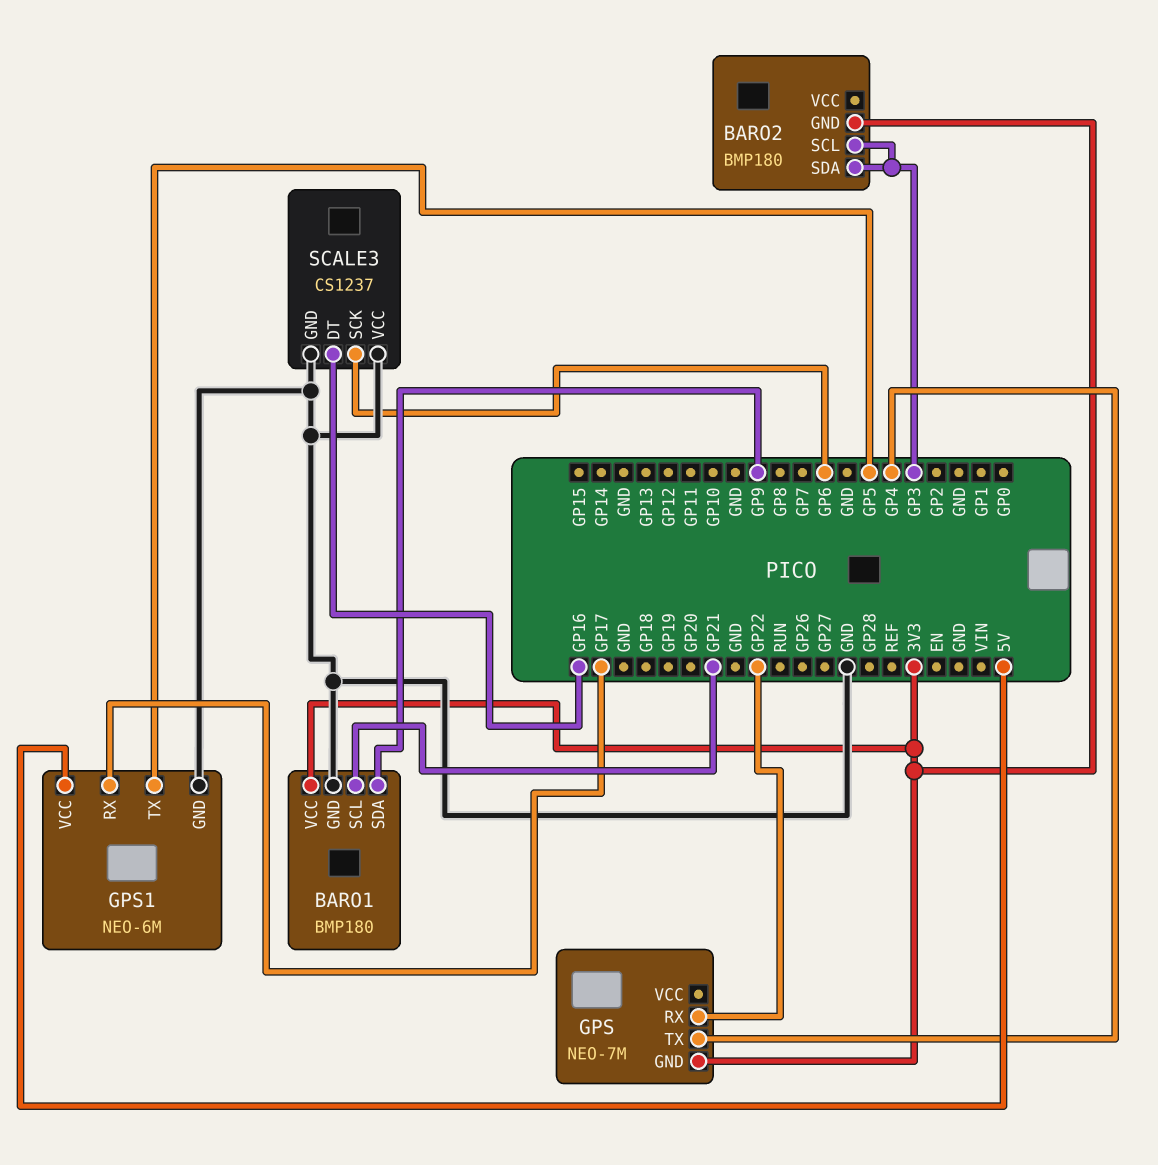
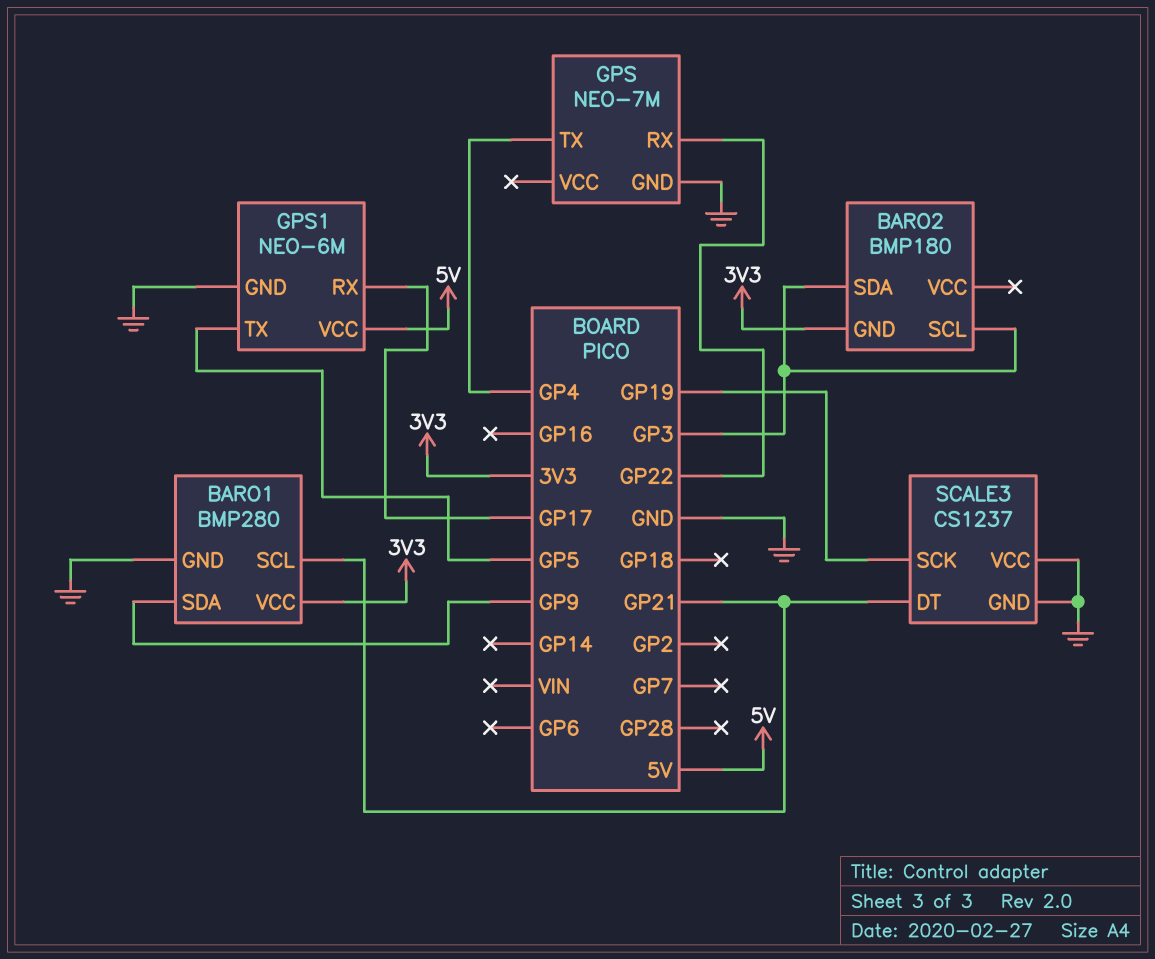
BARO1: BMP180 -> BMP280
GPS pin GND: 3V3 -> GND
SCALE3 pin DT: GP16 -> GP21
SCALE3 pin SCK: GP6 -> GP19

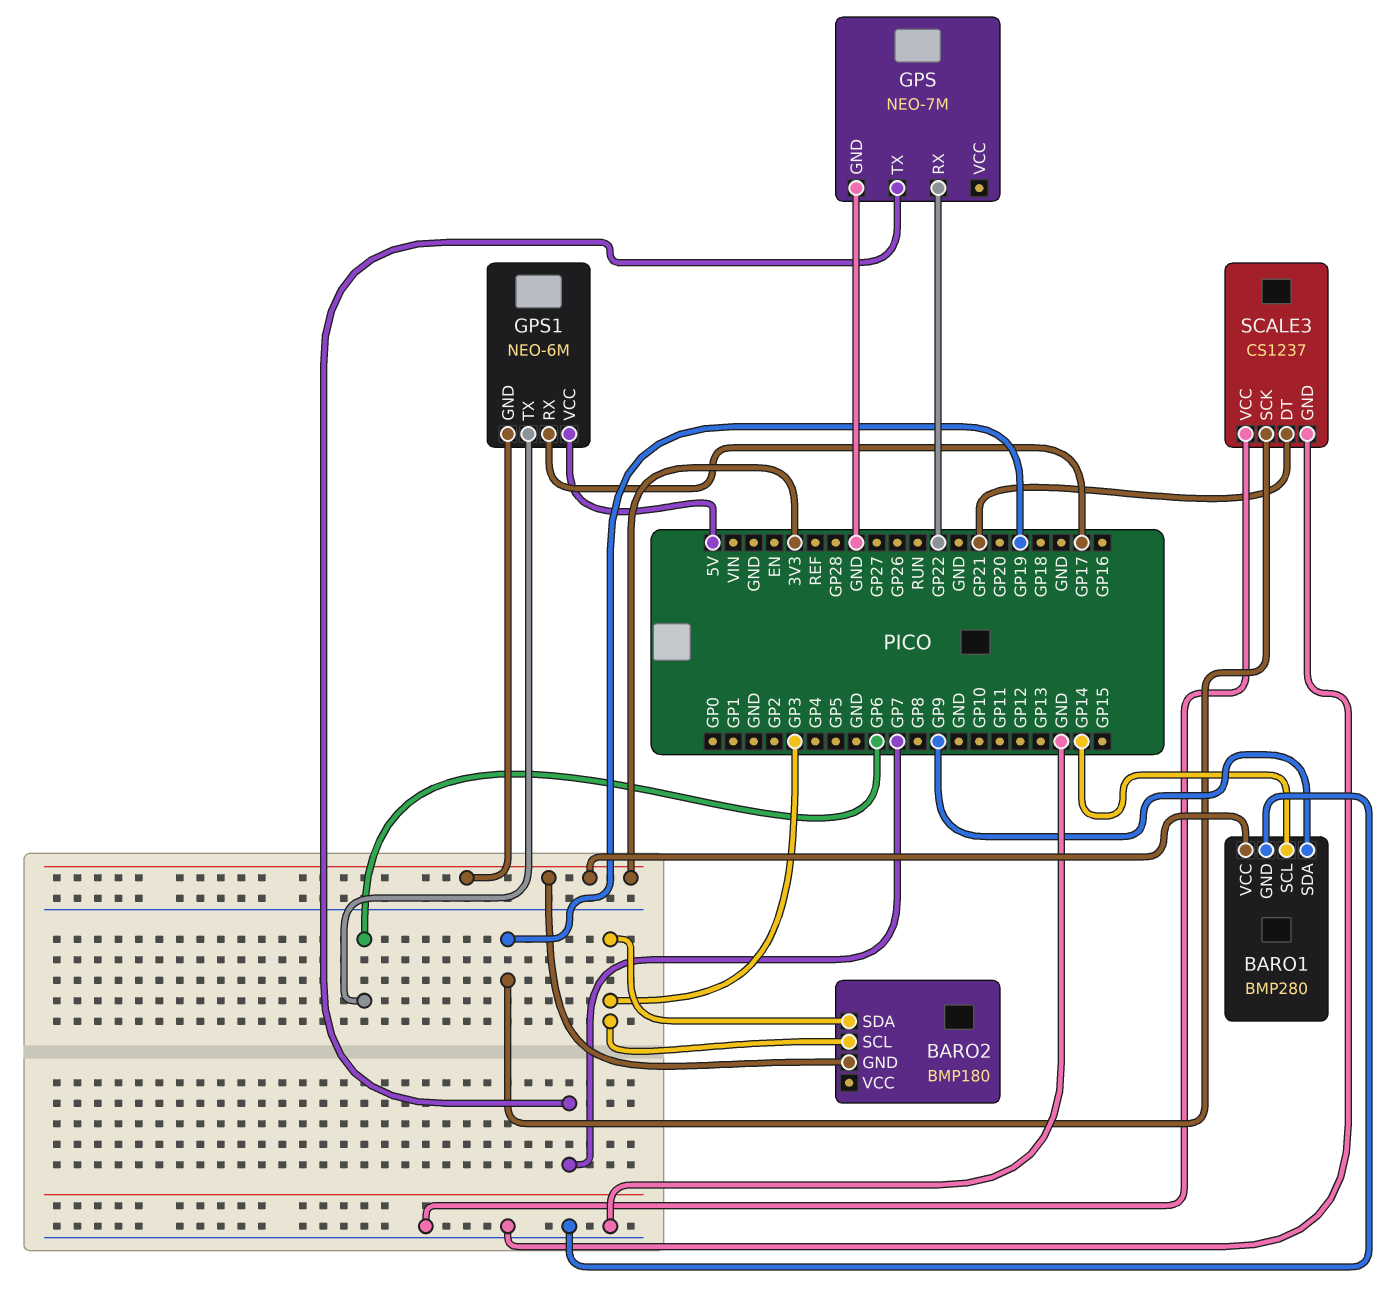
BARO1 pin SCL: GP21 -> GP14
GPS pin TX: GP4 -> GP7
GPS1 pin GND: GND -> 3V3
GPS1 pin TX: GP5 -> GP6

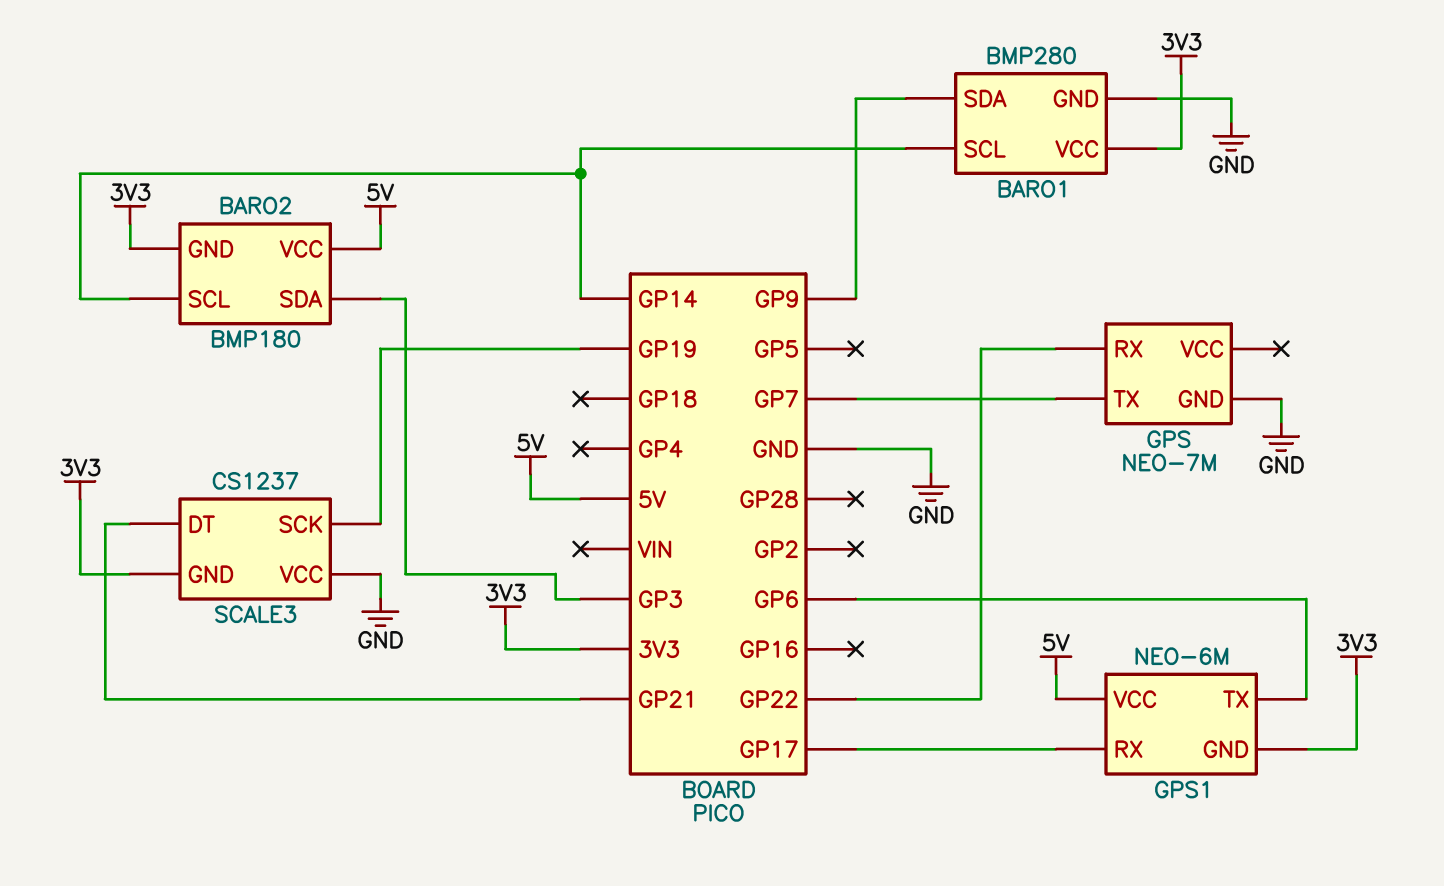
BARO2 pin SCL: GP3 -> GP14
BARO2 pin VCC: none -> 5V
SCALE3 pin GND: GND -> 3V3

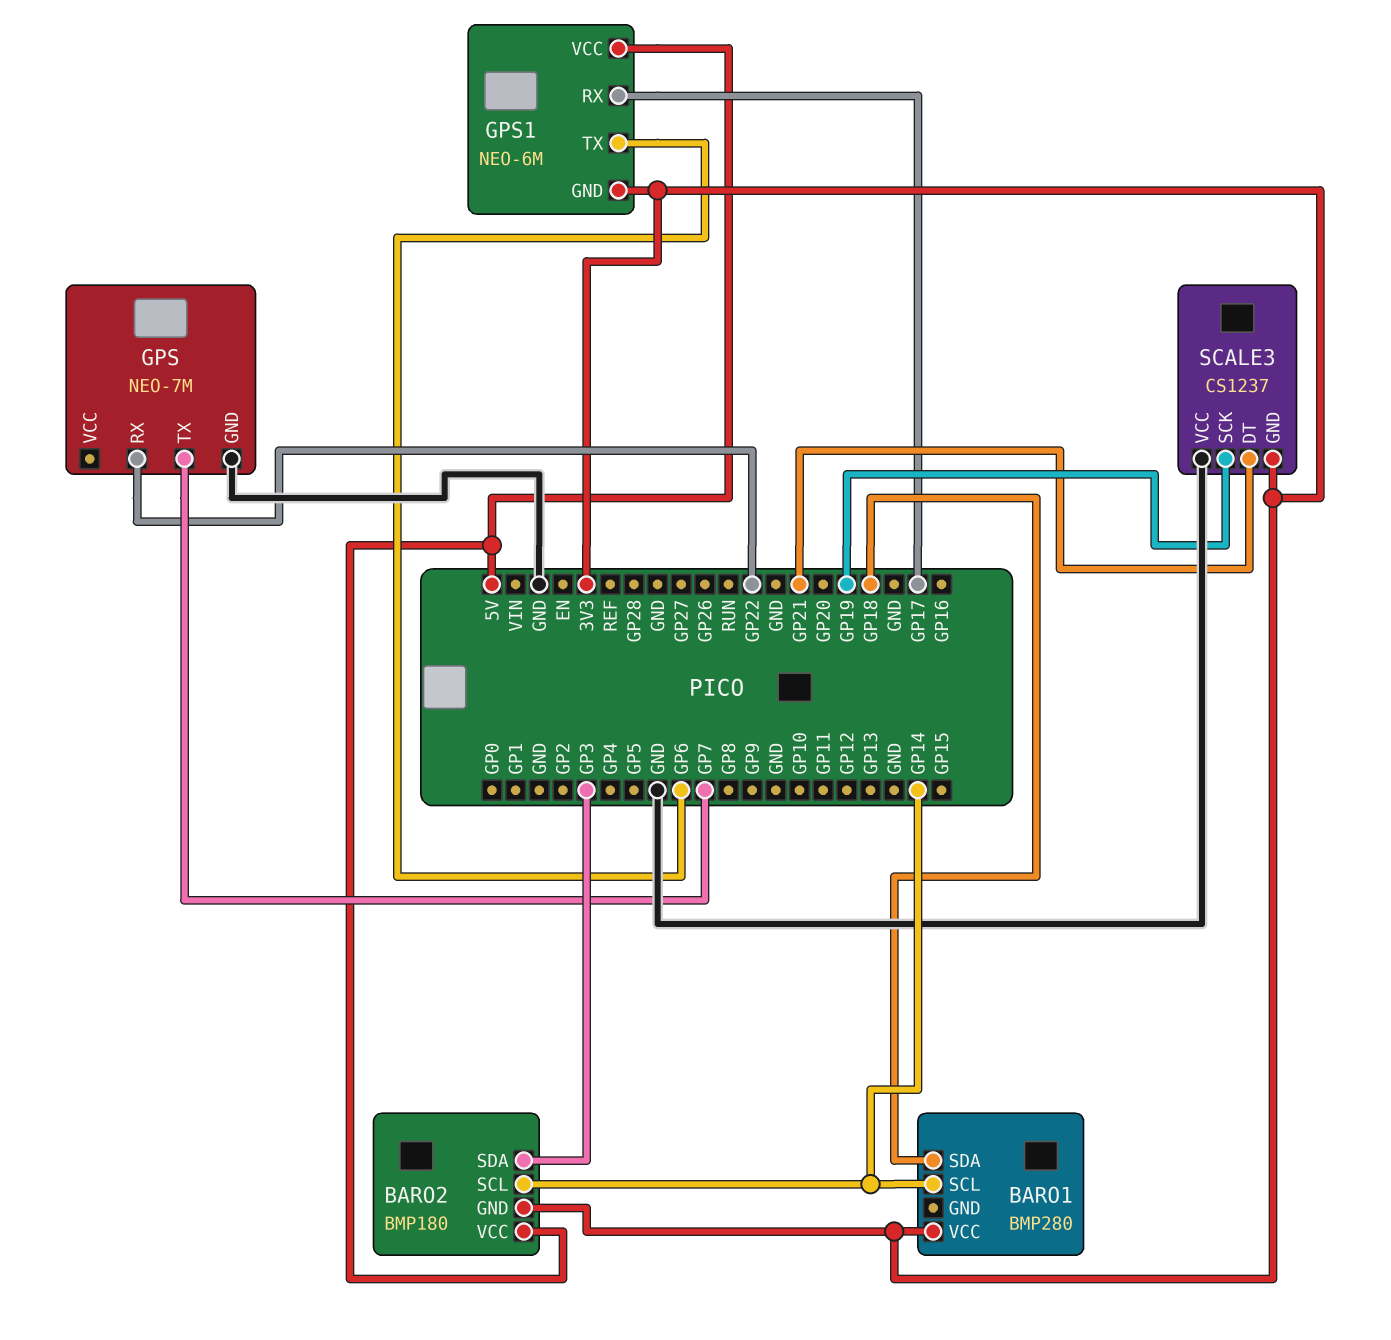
BARO1 pin GND: GND -> none
BARO1 pin SDA: GP9 -> GP18

